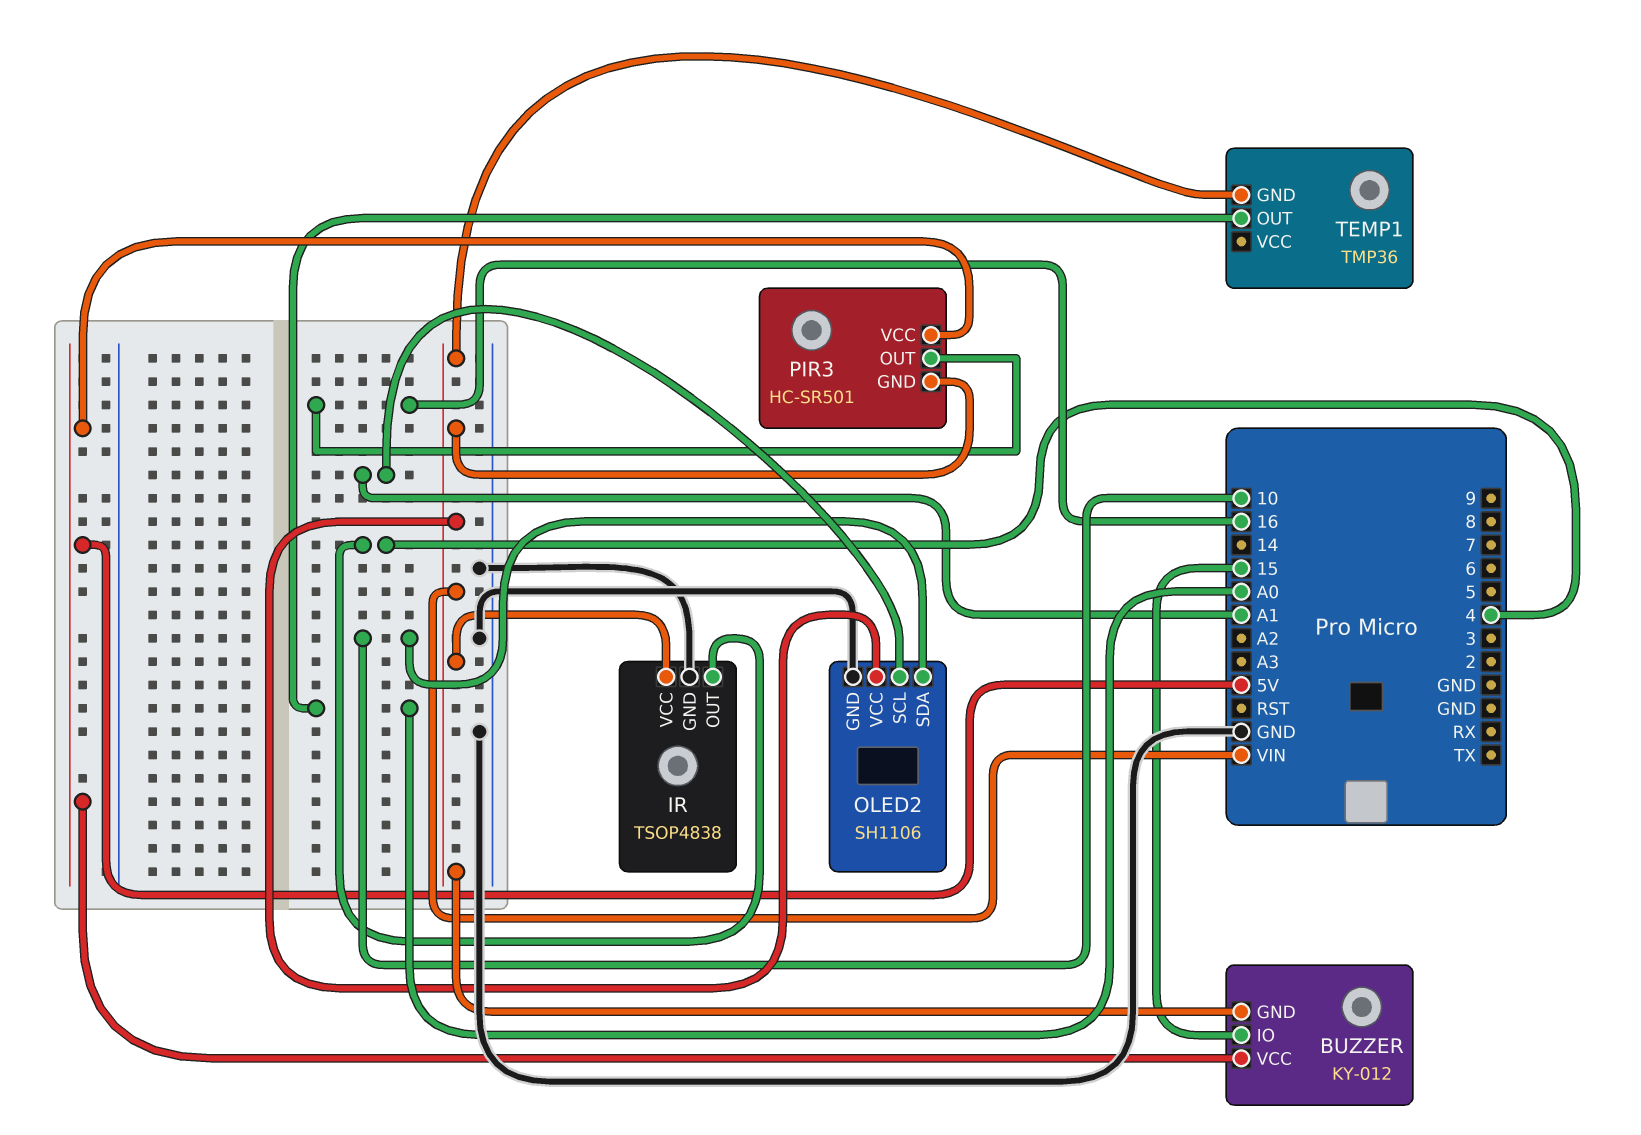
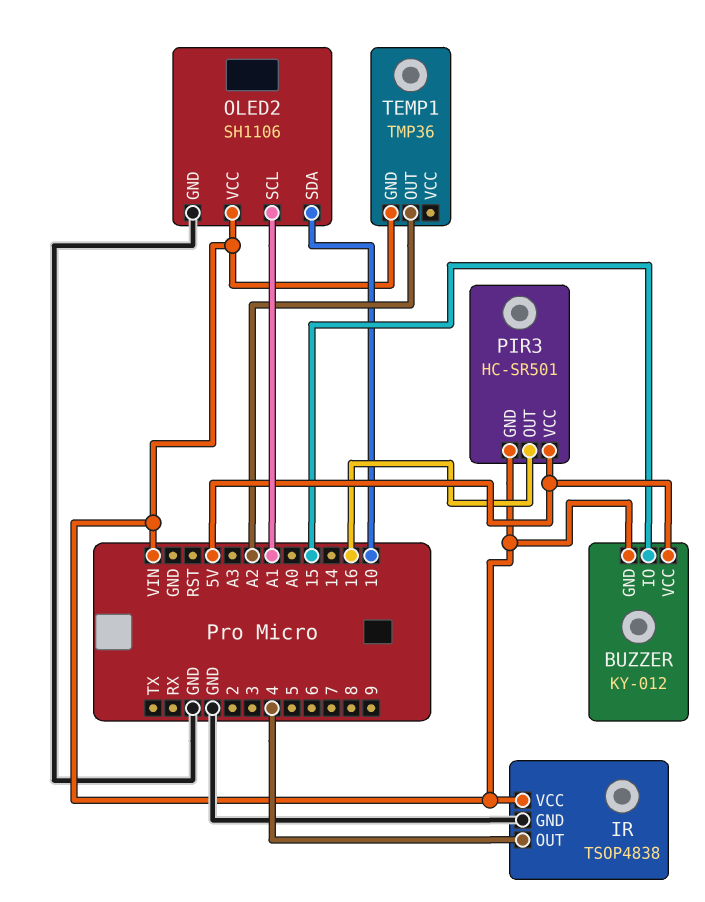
TEMP1 pin OUT: A0 -> A2

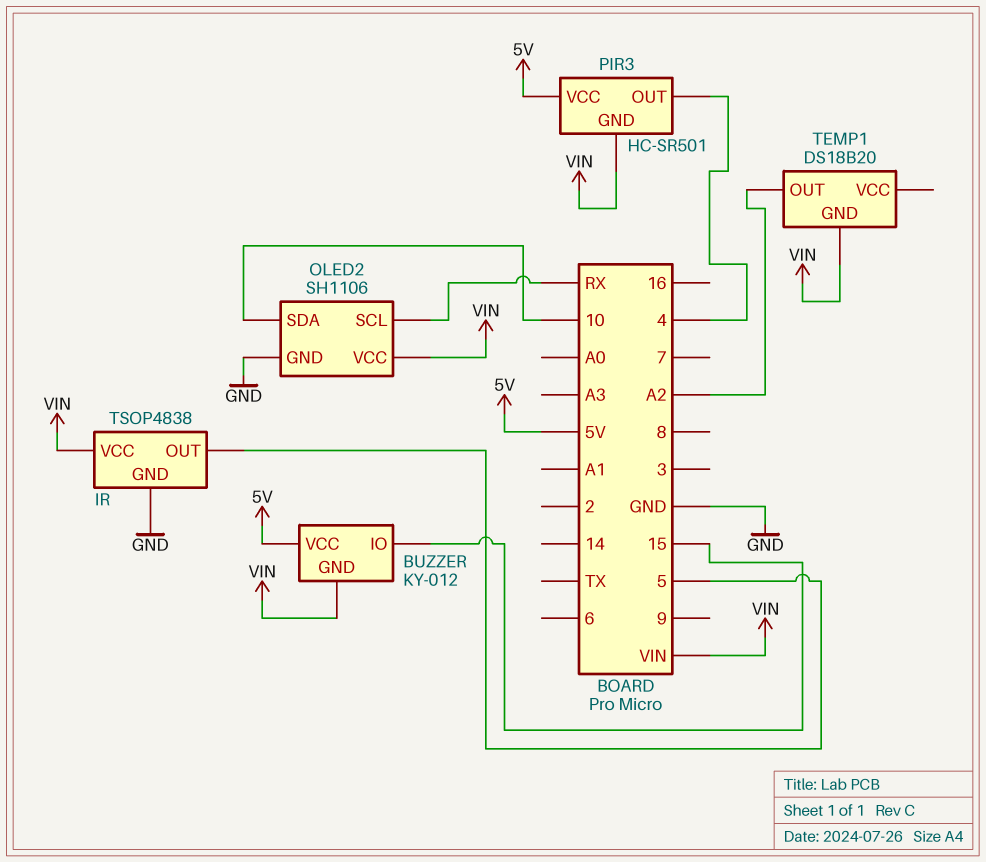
IR pin OUT: 4 -> 5
OLED2 pin SCL: A1 -> RX
PIR3 pin OUT: 16 -> 4
TEMP1: TMP36 -> DS18B20

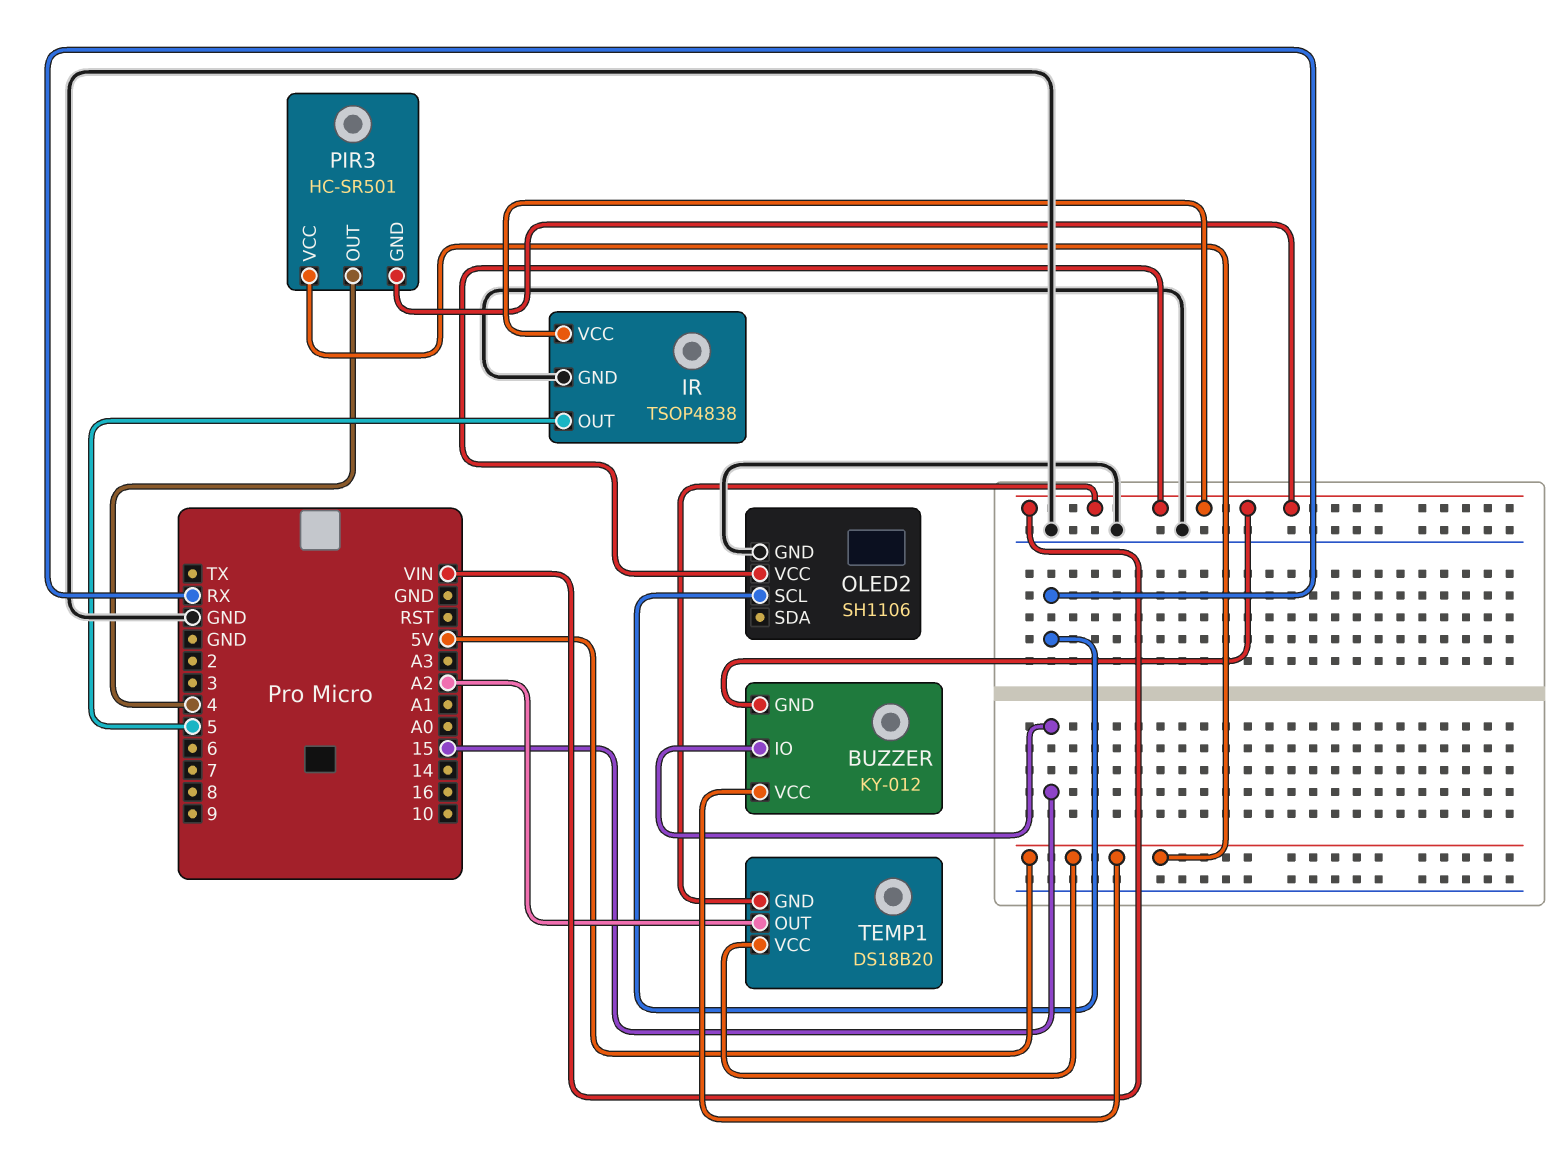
OLED2 pin SDA: 10 -> none
TEMP1 pin VCC: none -> 5V

